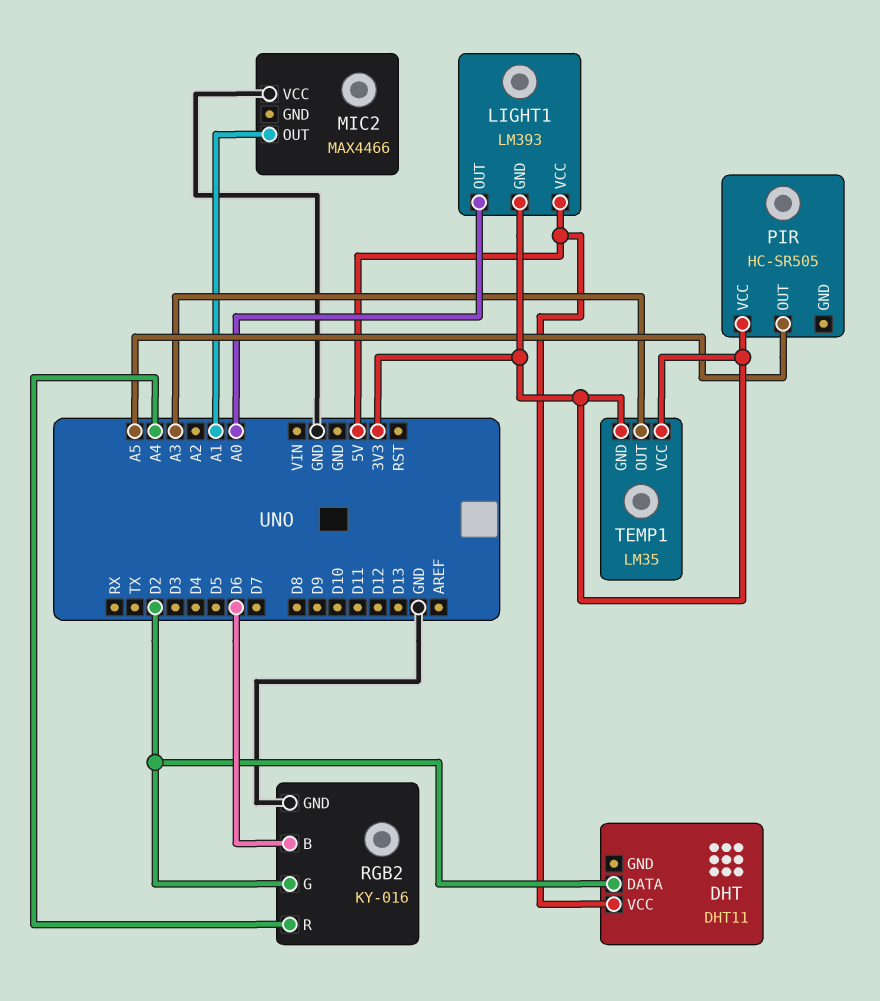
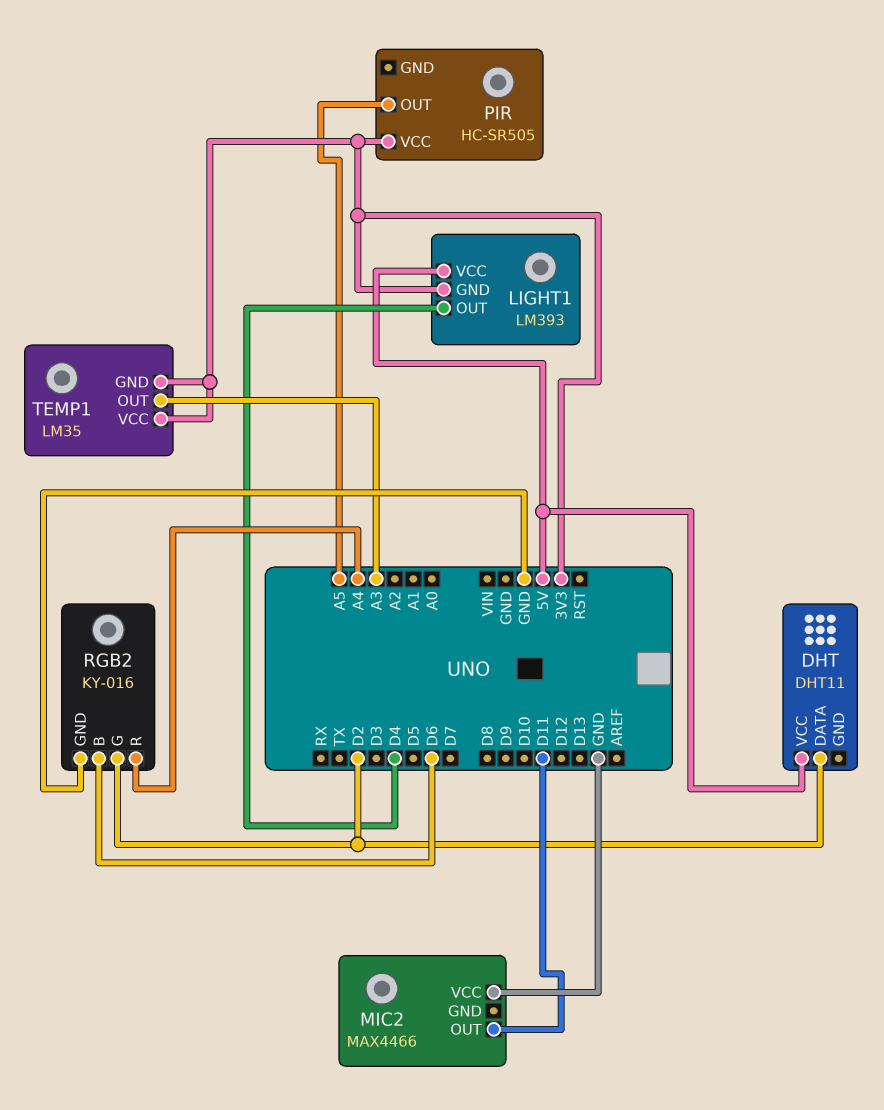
LIGHT1 pin OUT: A0 -> D4
MIC2 pin OUT: A1 -> D11

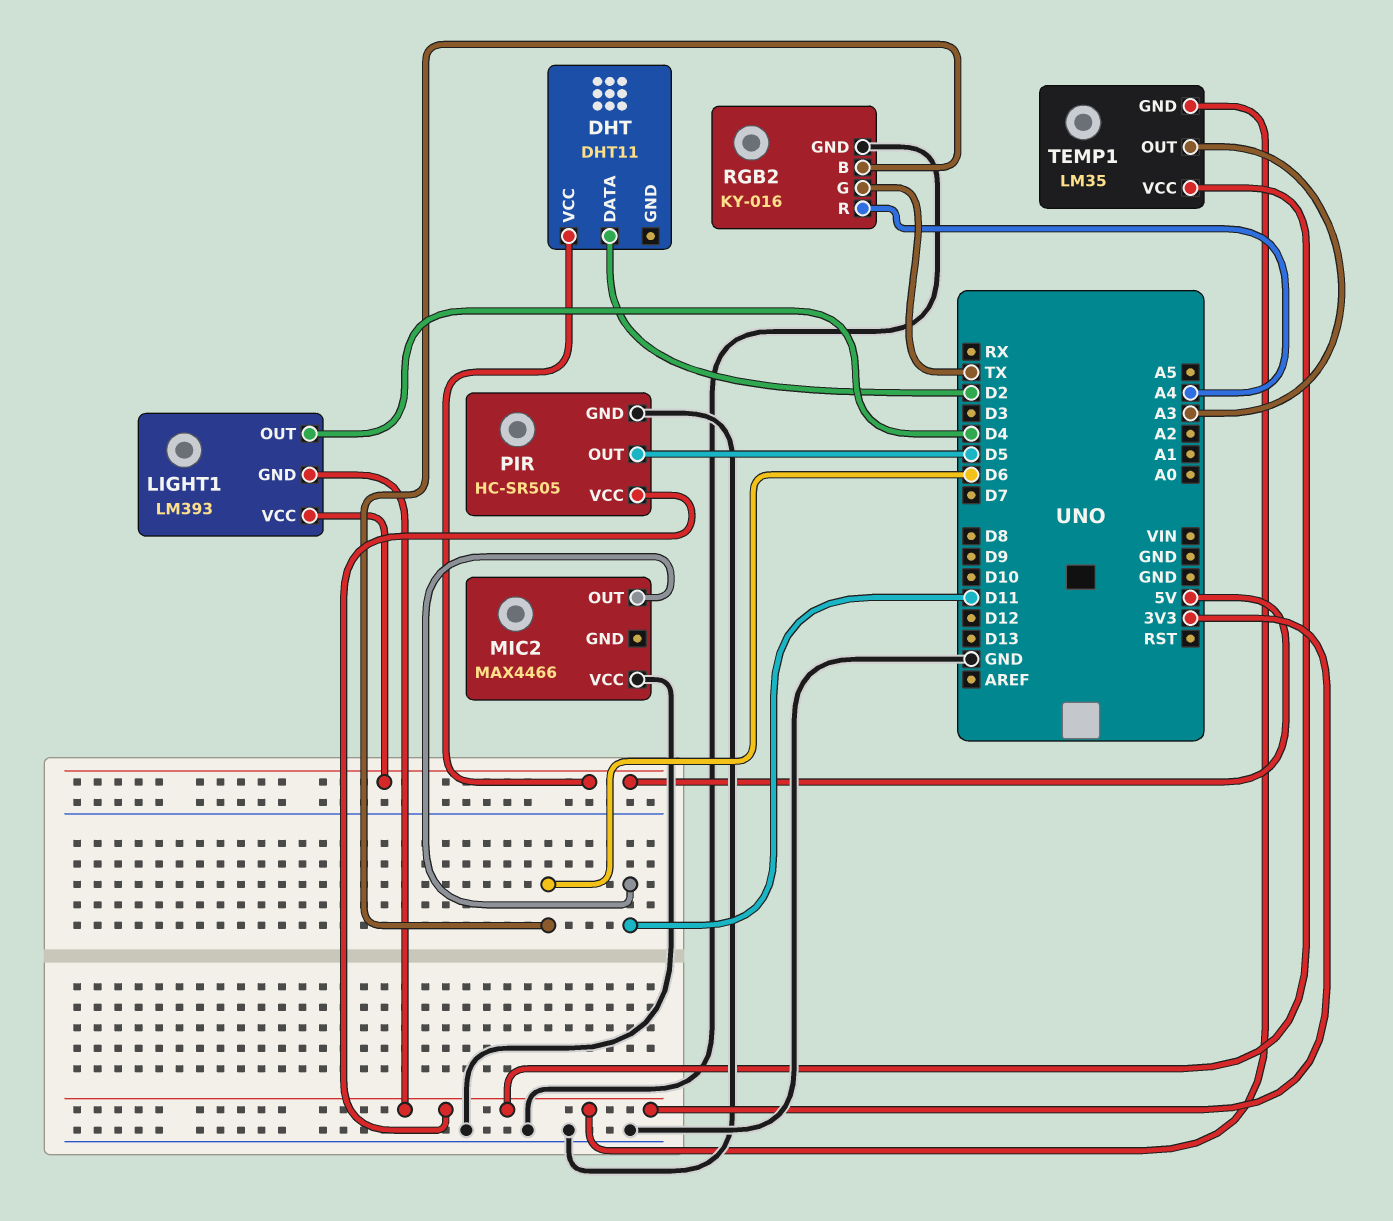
PIR pin GND: none -> GND
PIR pin OUT: A5 -> D5
RGB2 pin G: D2 -> TX

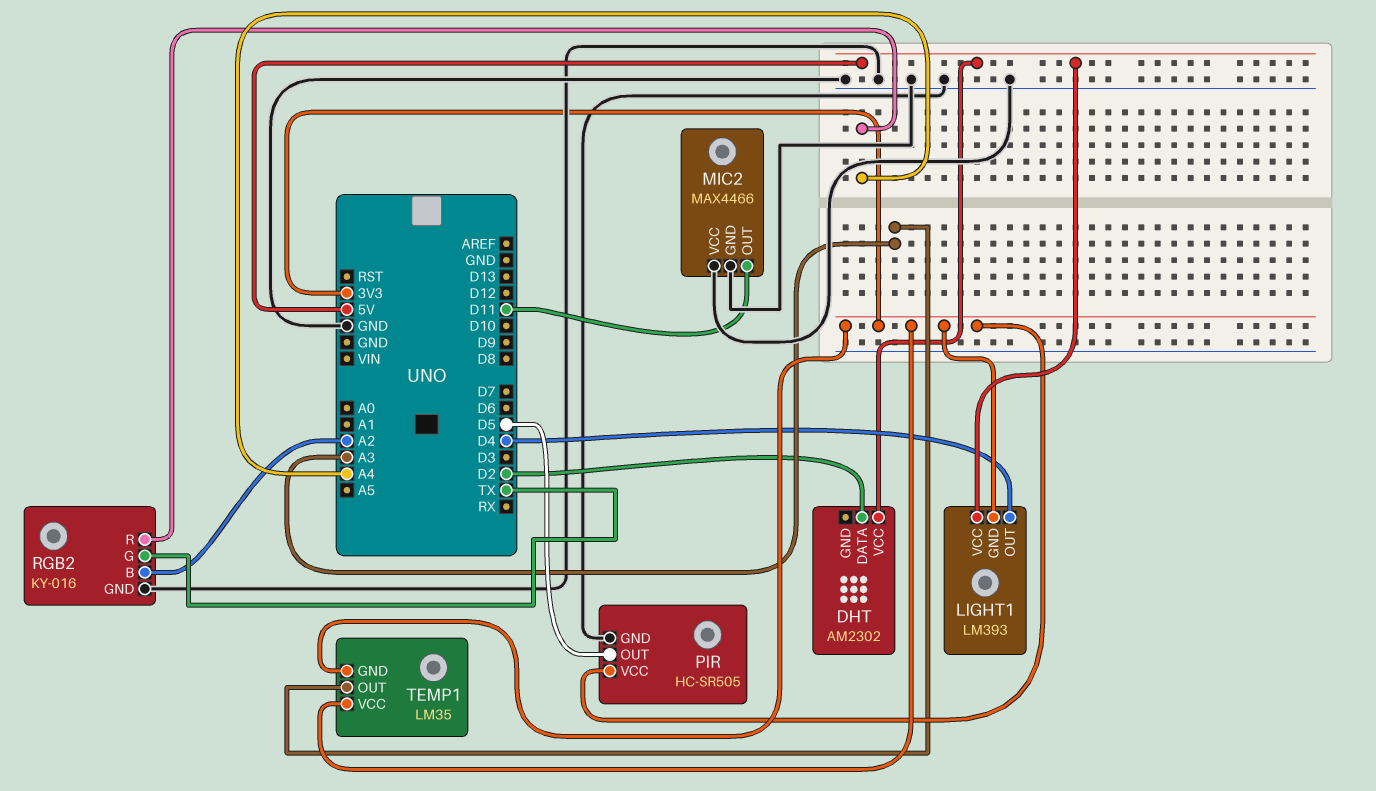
DHT: DHT11 -> AM2302
MIC2 pin GND: none -> GND
RGB2 pin B: D6 -> A2

